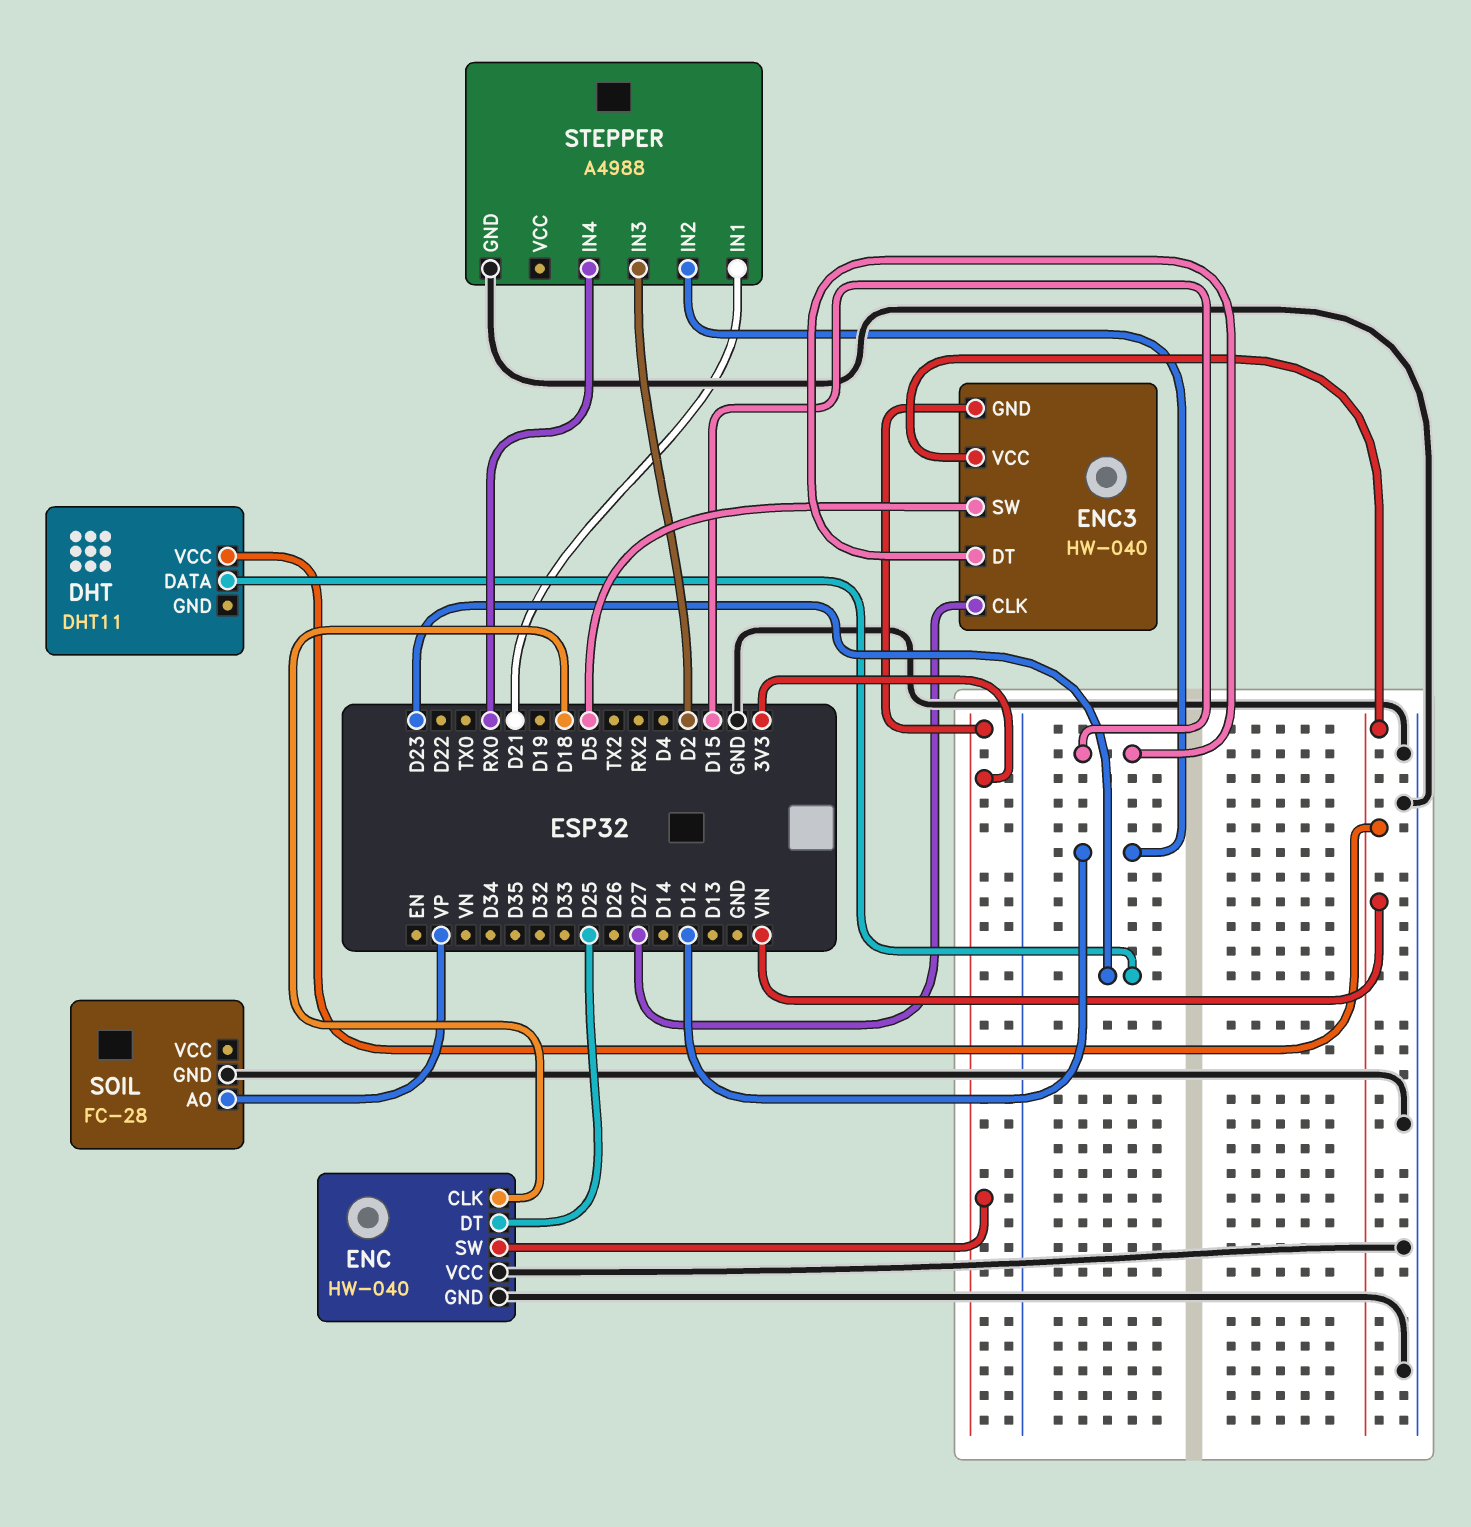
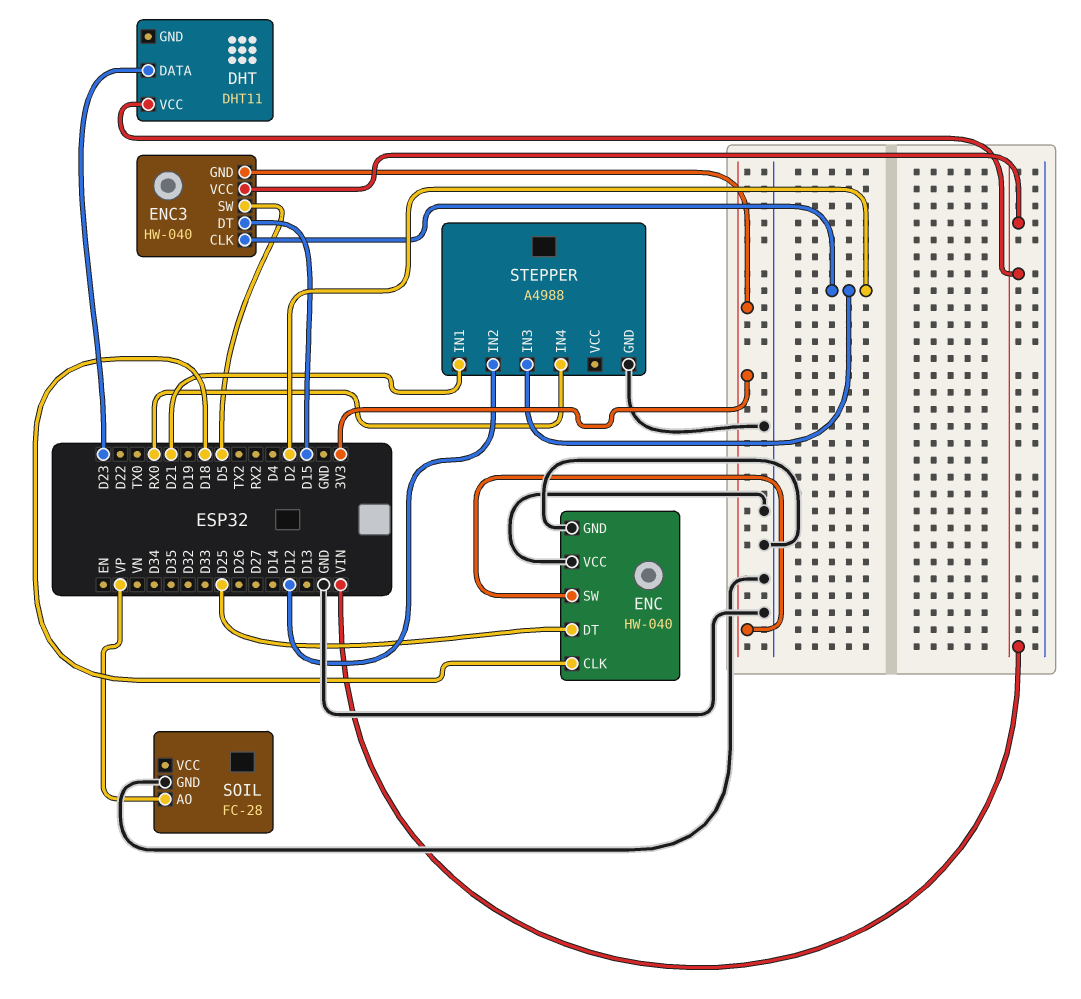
ENC3 pin CLK: D27 -> D2

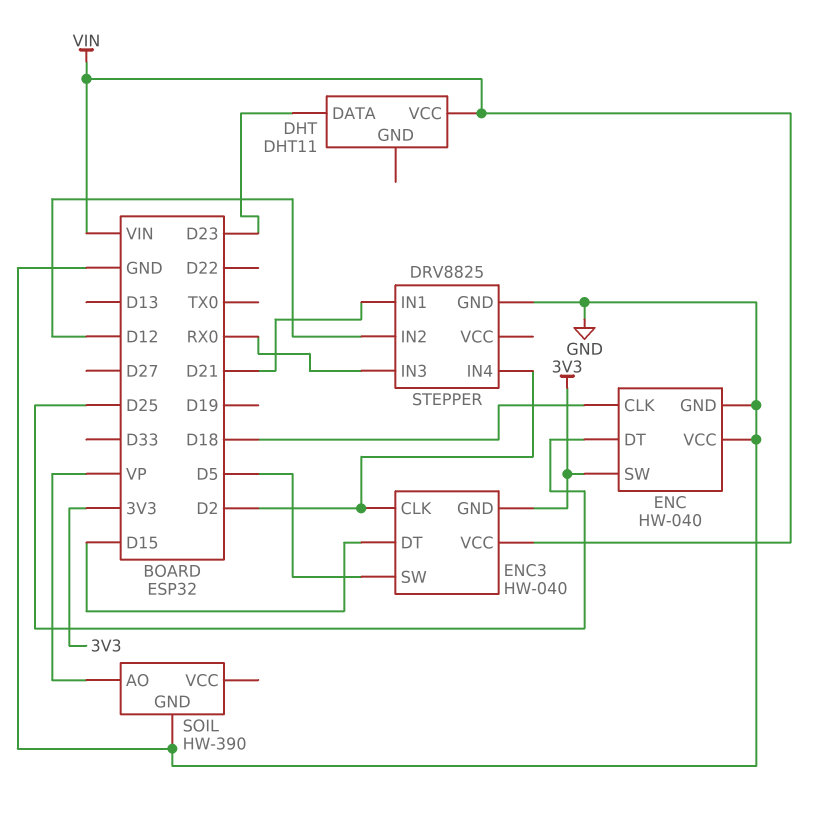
SOIL: FC-28 -> HW-390
STEPPER: A4988 -> DRV8825
STEPPER pin IN3: D2 -> RX0
STEPPER pin IN4: RX0 -> D2

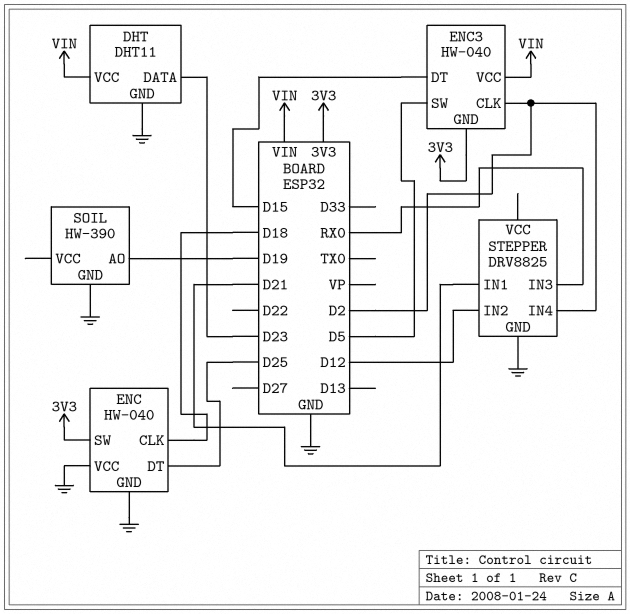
DHT pin GND: none -> GND
SOIL pin AO: VP -> D19

